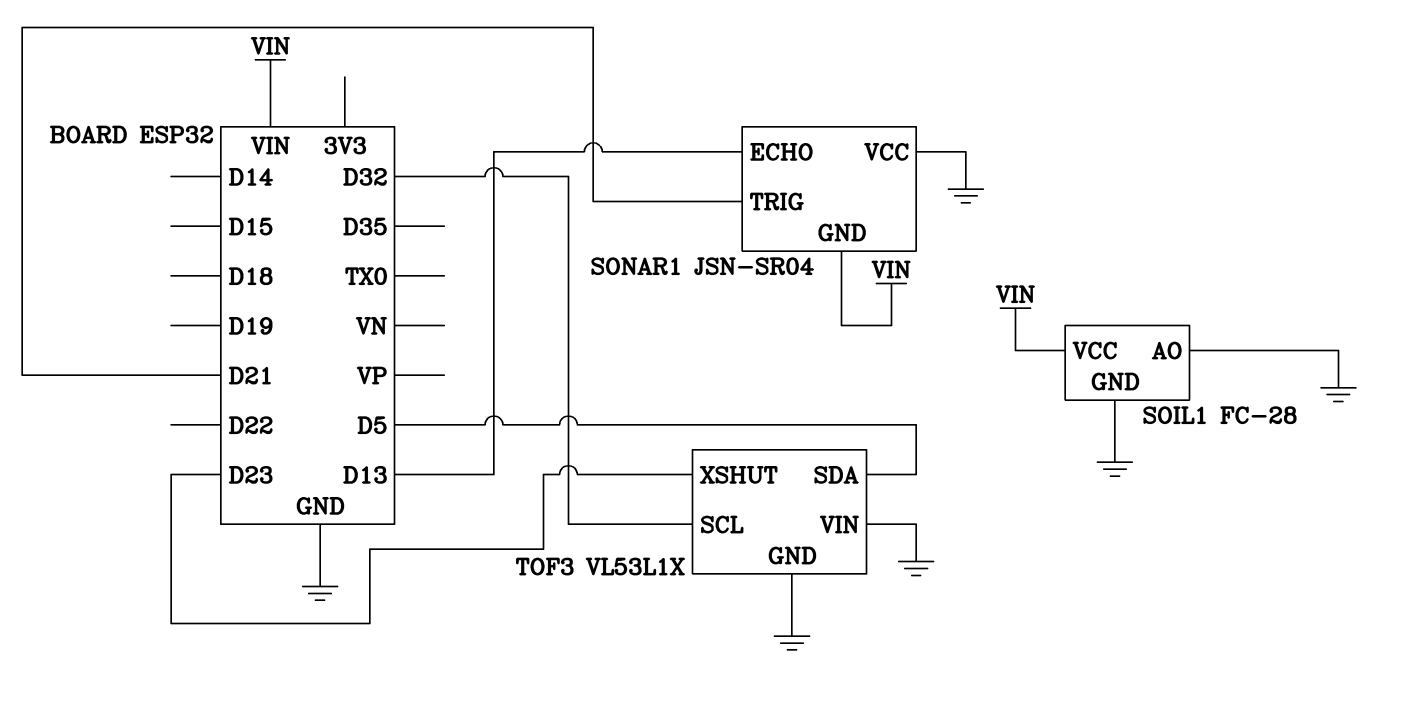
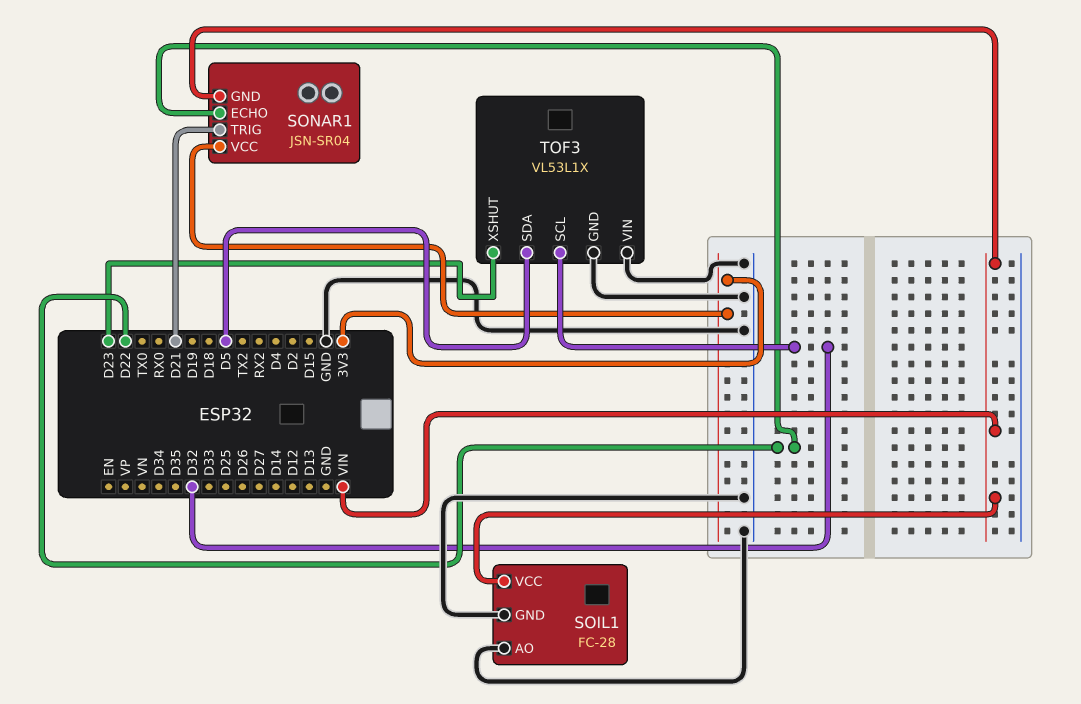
SONAR1 pin ECHO: D13 -> D22
SONAR1 pin VCC: GND -> 3V3

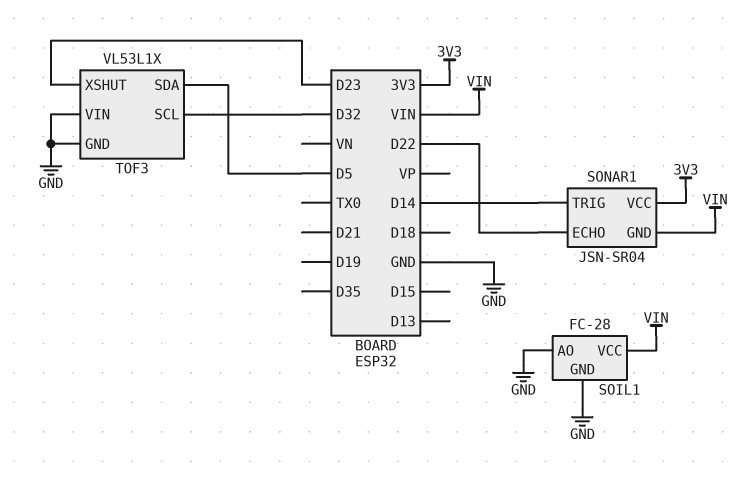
SONAR1 pin TRIG: D21 -> D14

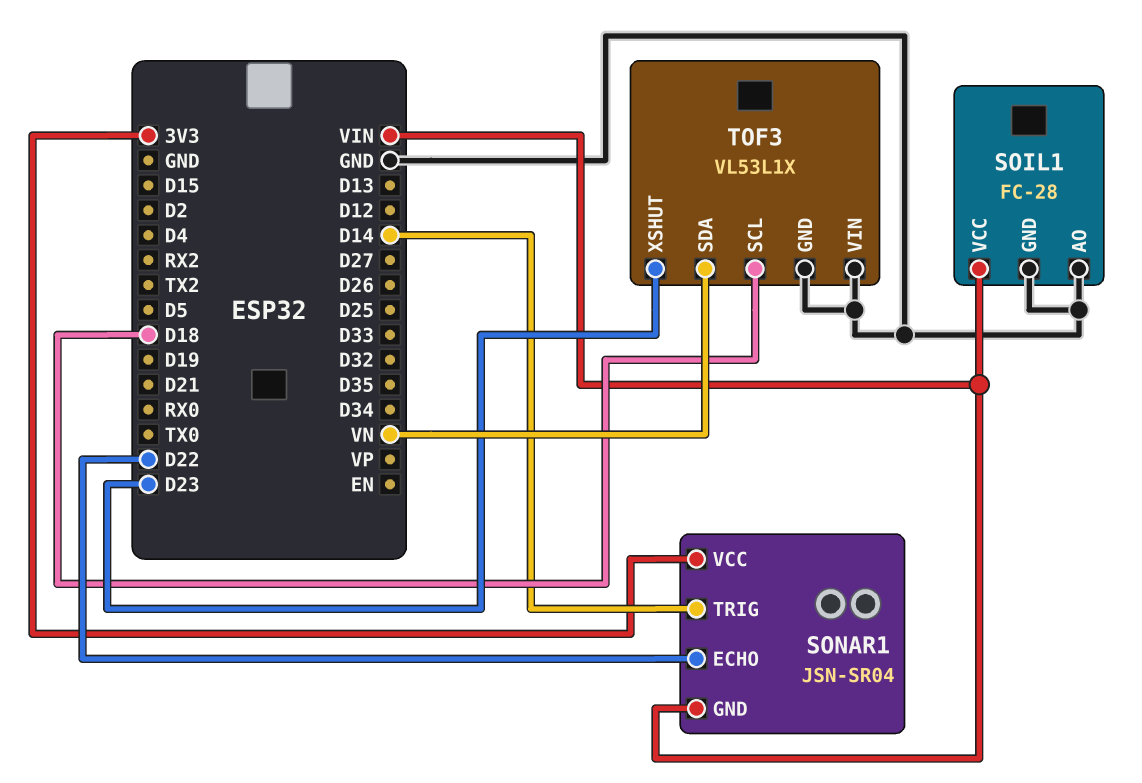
TOF3 pin SCL: D32 -> D18
TOF3 pin SDA: D5 -> VN

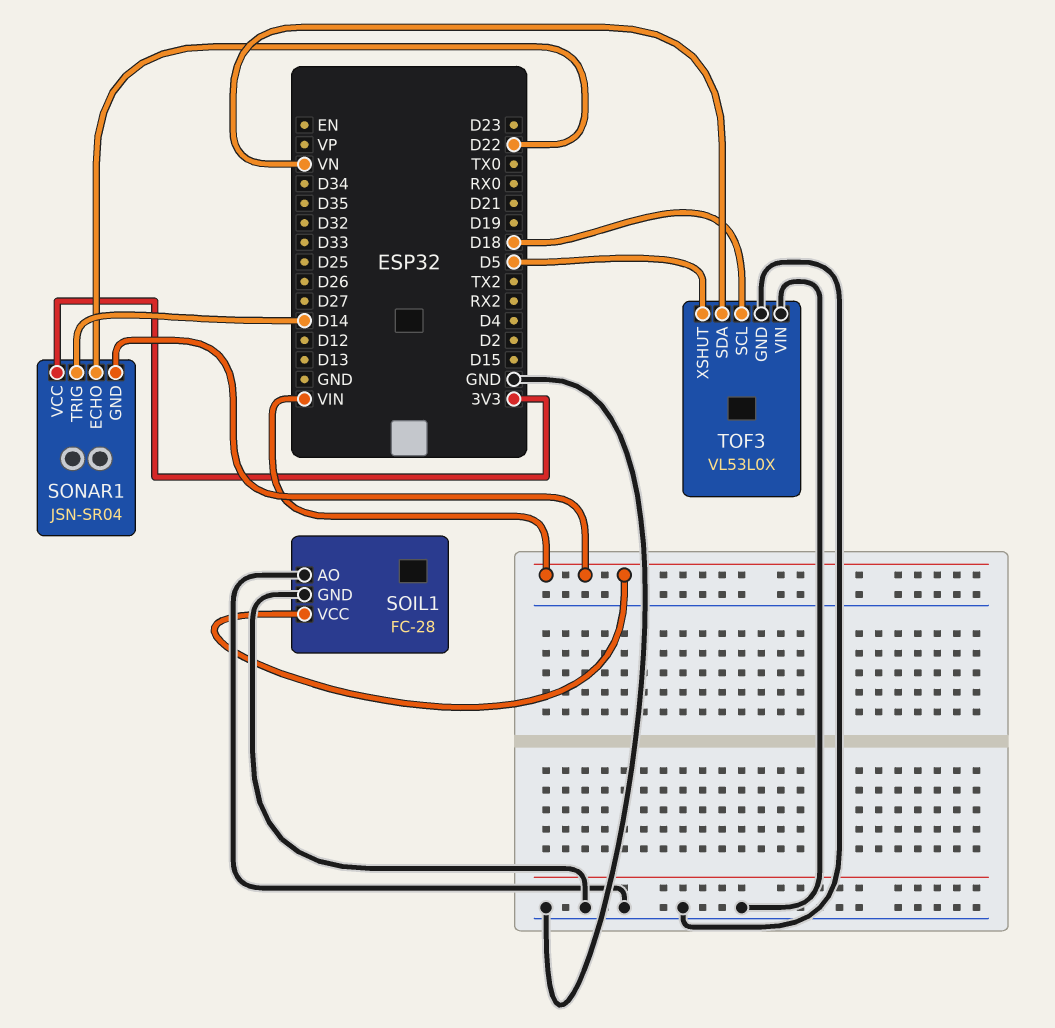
TOF3: VL53L1X -> VL53L0X
TOF3 pin XSHUT: D23 -> D5

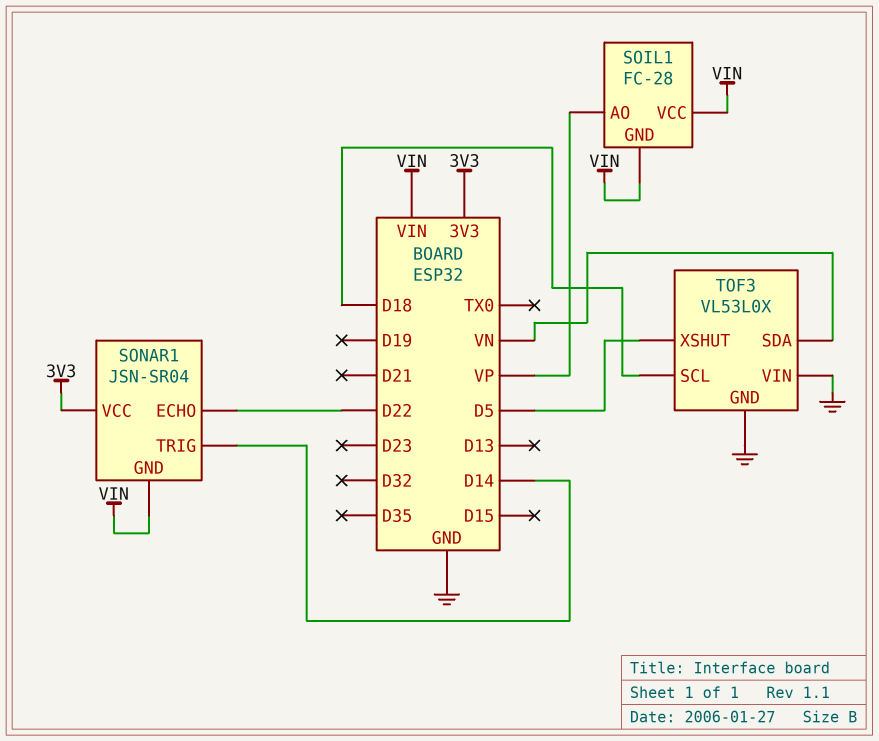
SOIL1 pin AO: GND -> VP
SOIL1 pin GND: GND -> VIN

